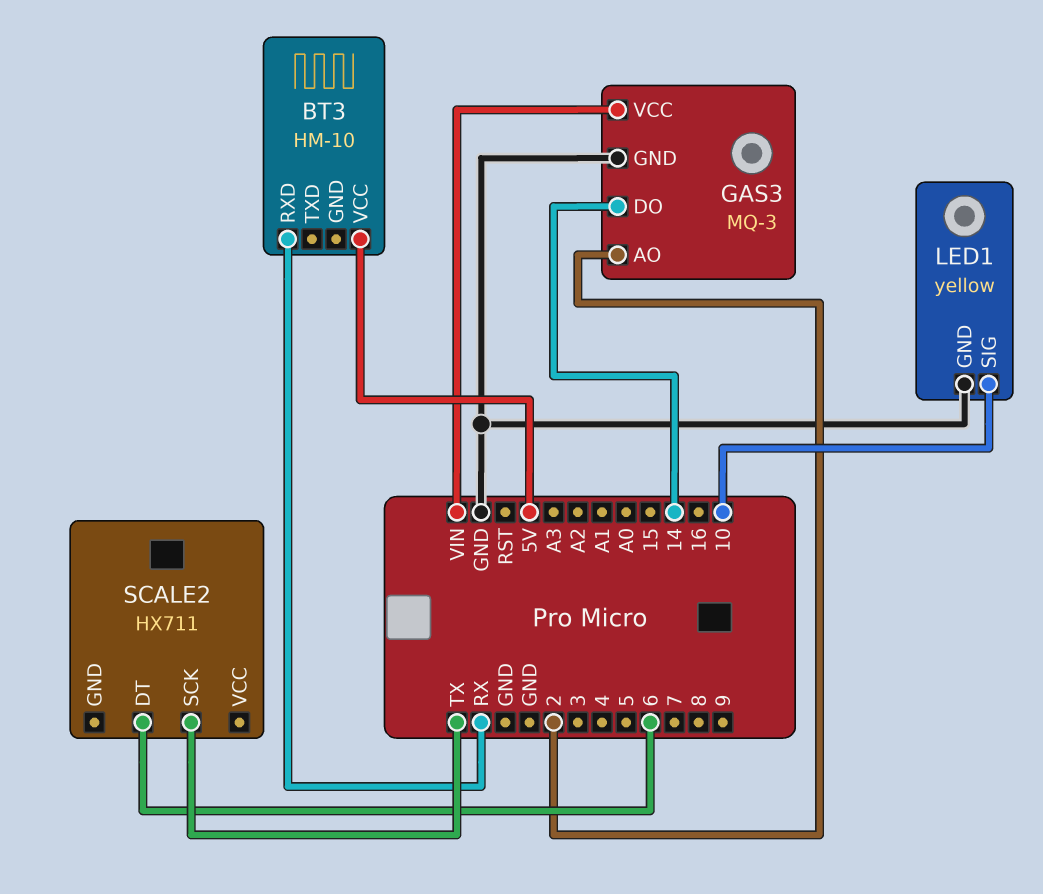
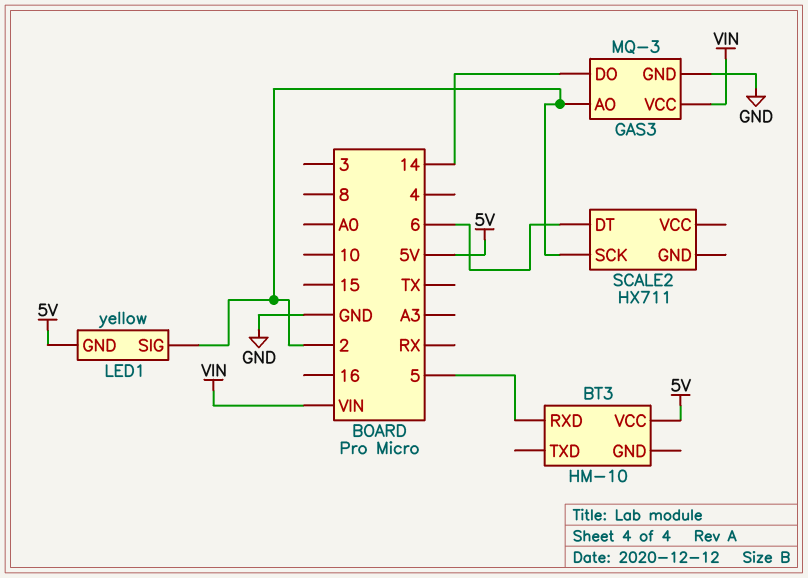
BT3 pin RXD: RX -> 5
LED1 pin GND: GND -> 5V
LED1 pin SIG: 10 -> 2
SCALE2 pin SCK: TX -> 2

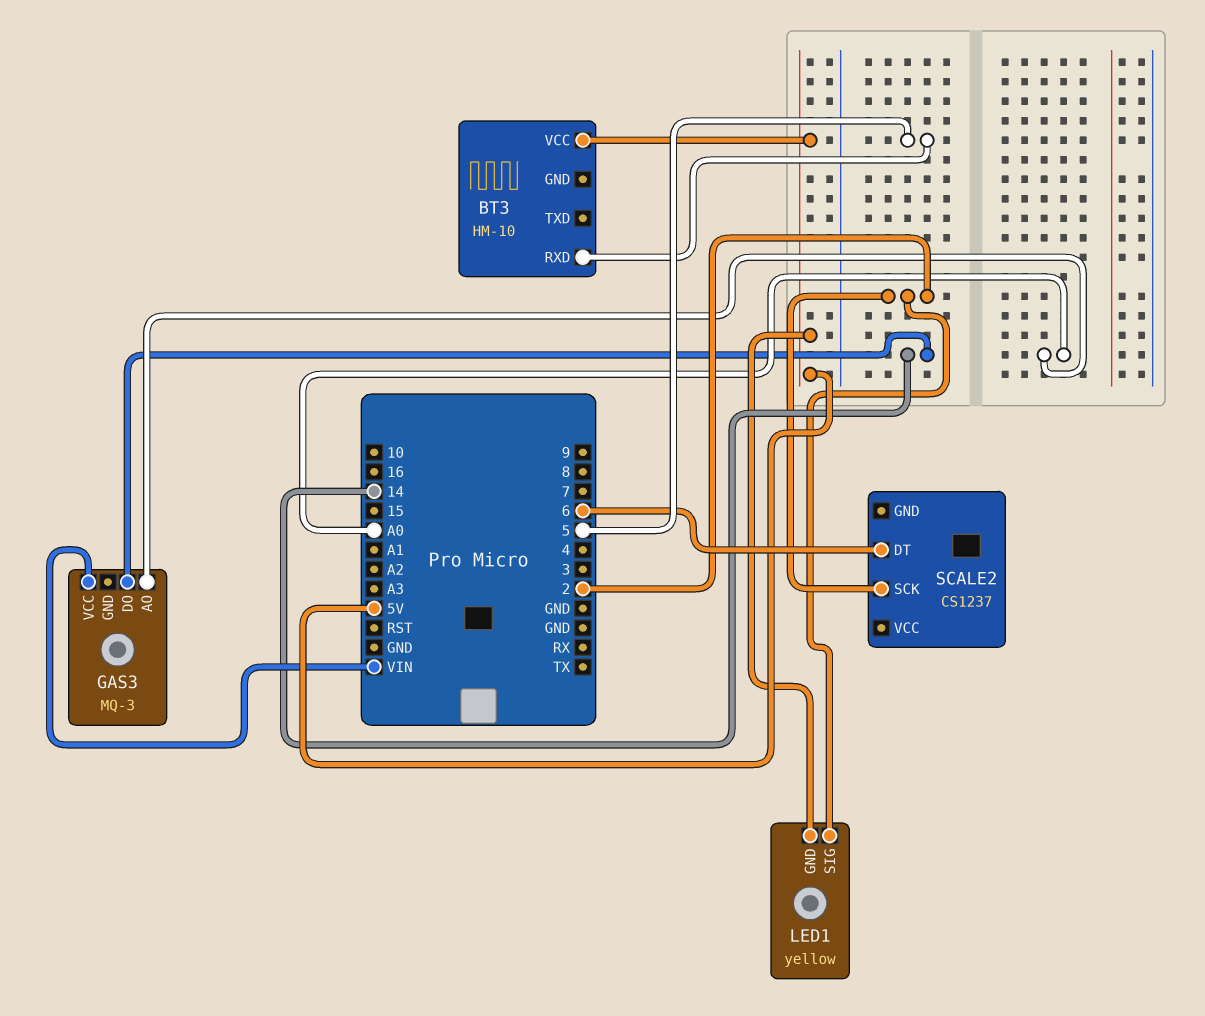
GAS3 pin AO: 2 -> A0
GAS3 pin GND: GND -> none
SCALE2: HX711 -> CS1237

